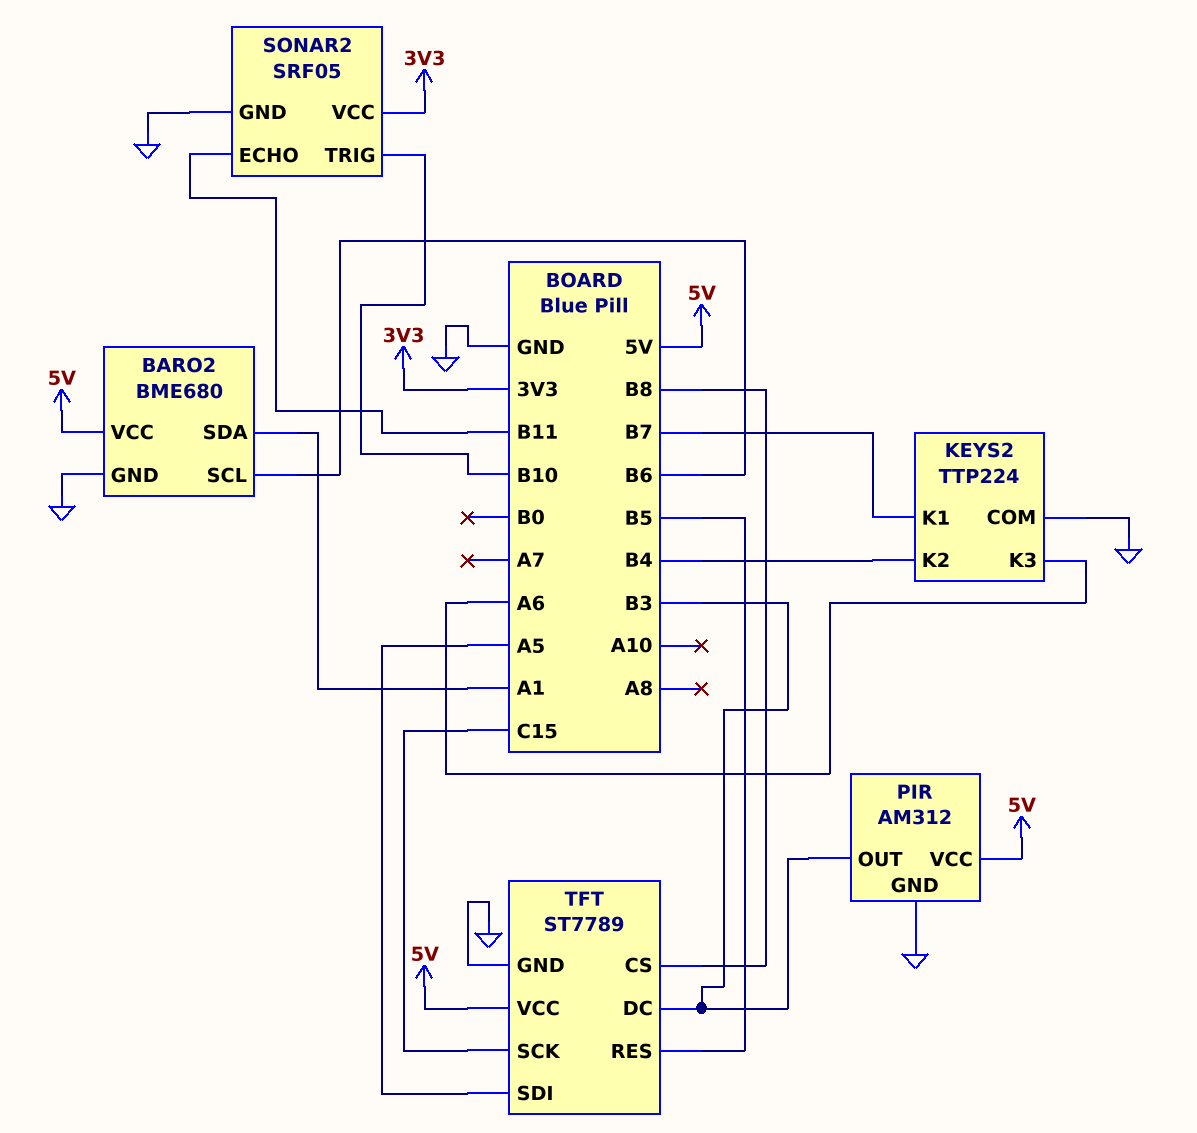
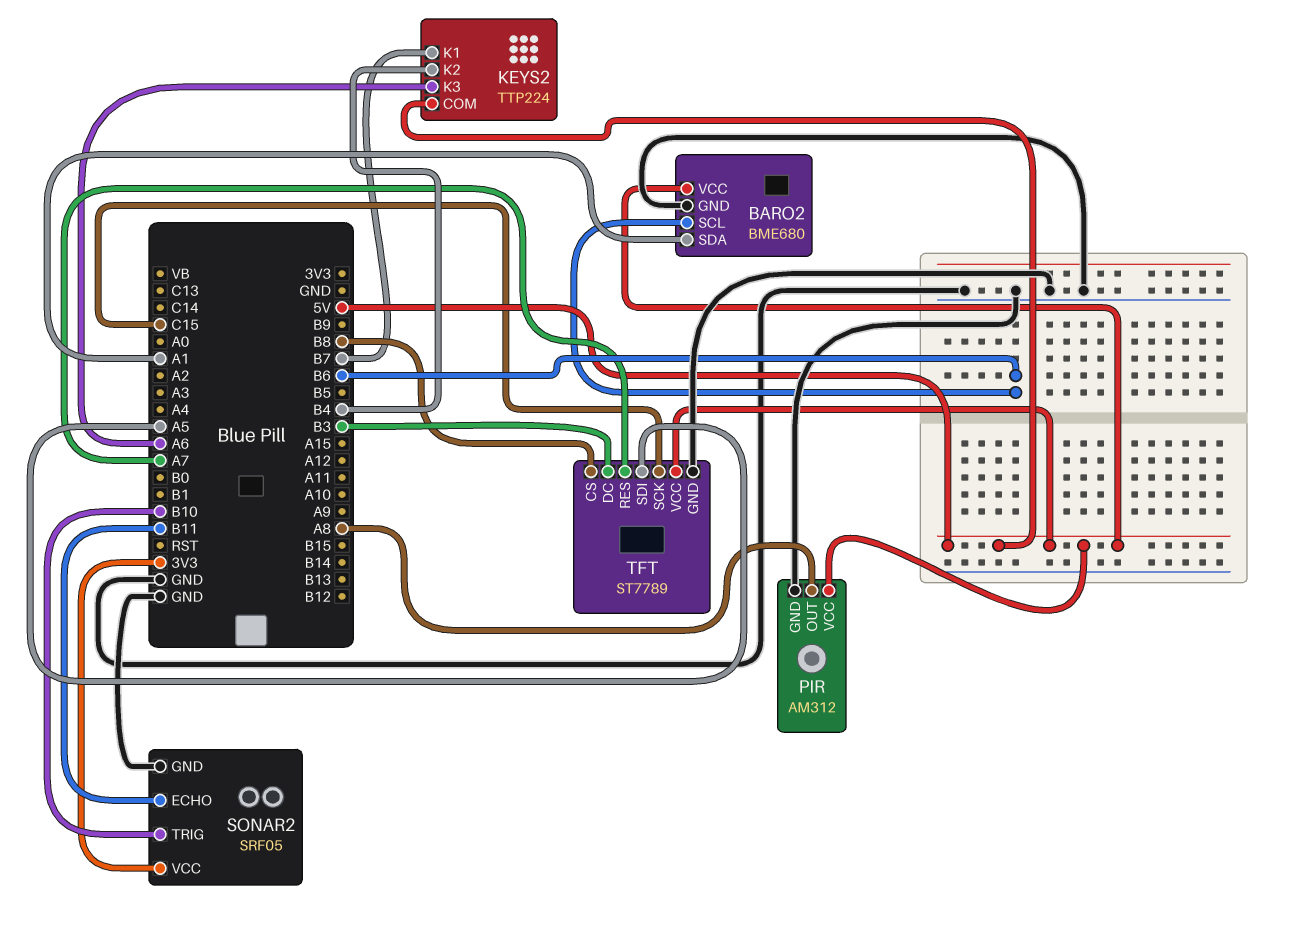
KEYS2 pin COM: GND -> 5V
PIR pin OUT: B3 -> A8
TFT pin RES: B5 -> A7

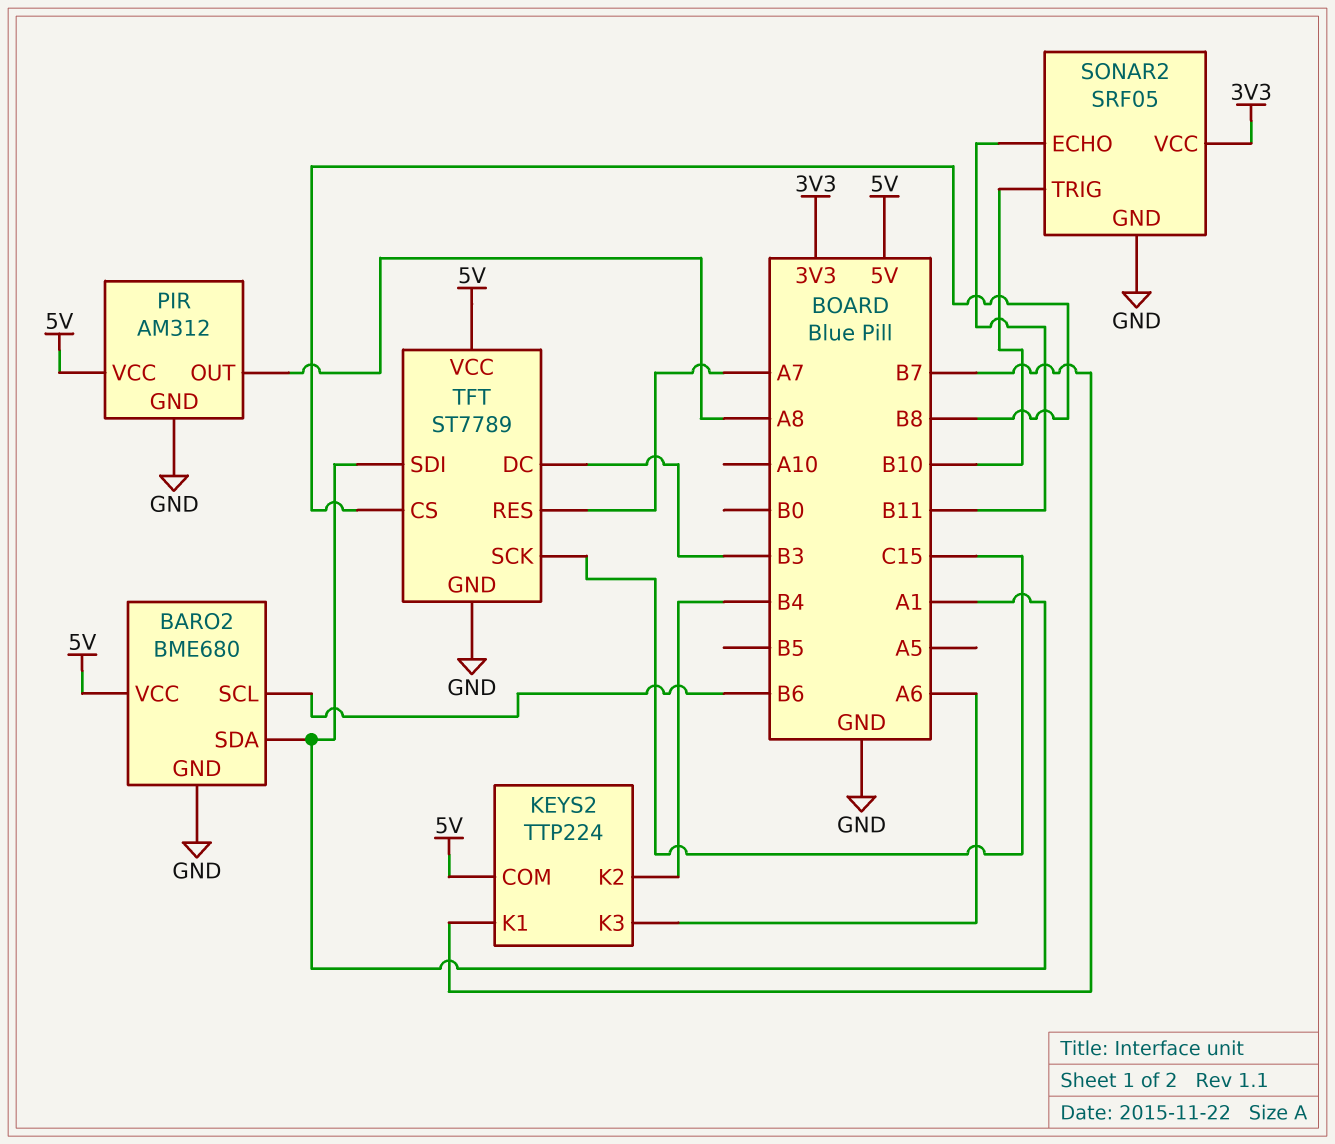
TFT pin SDI: A5 -> A1

